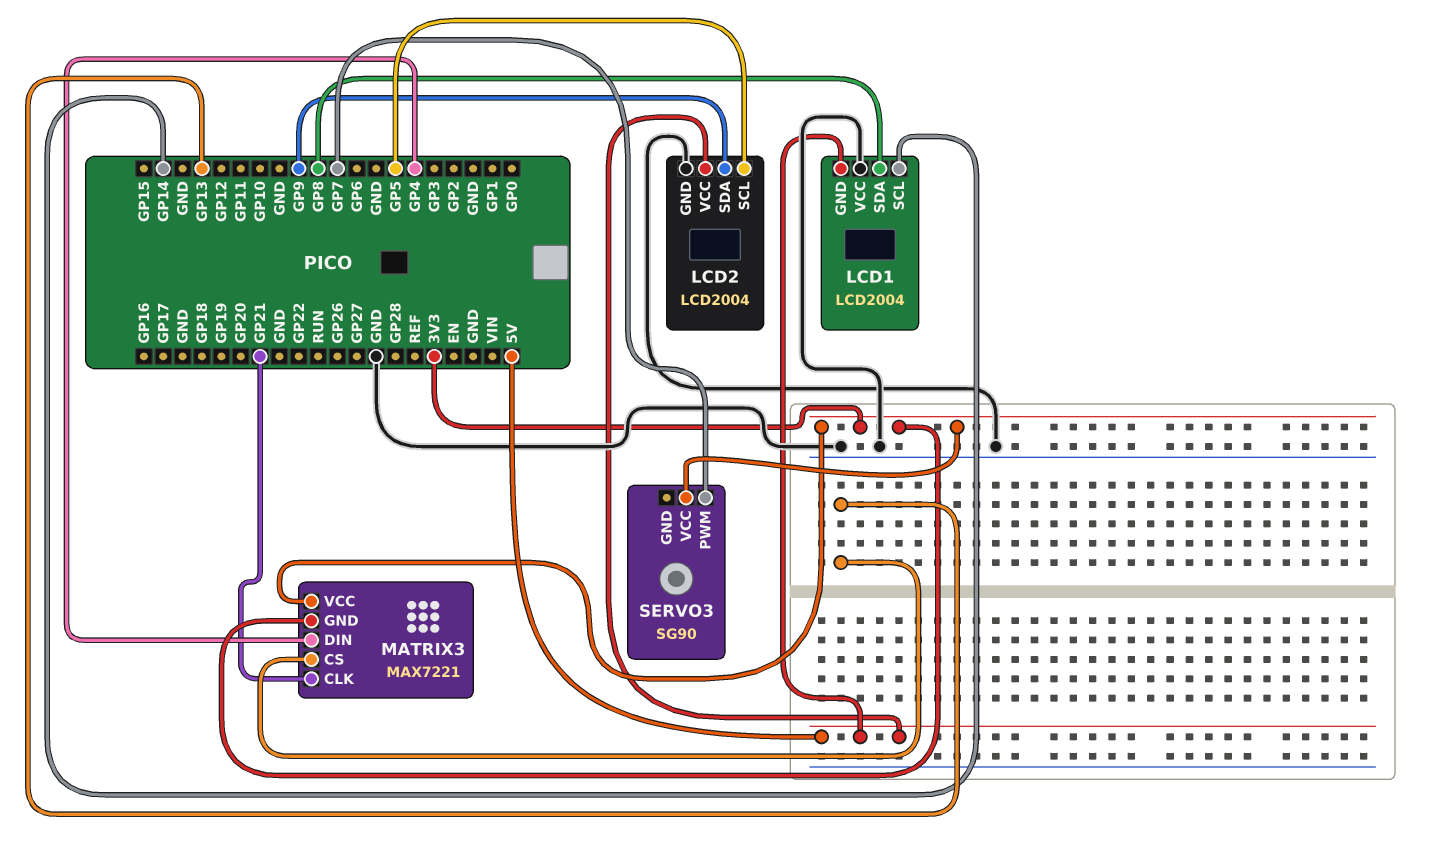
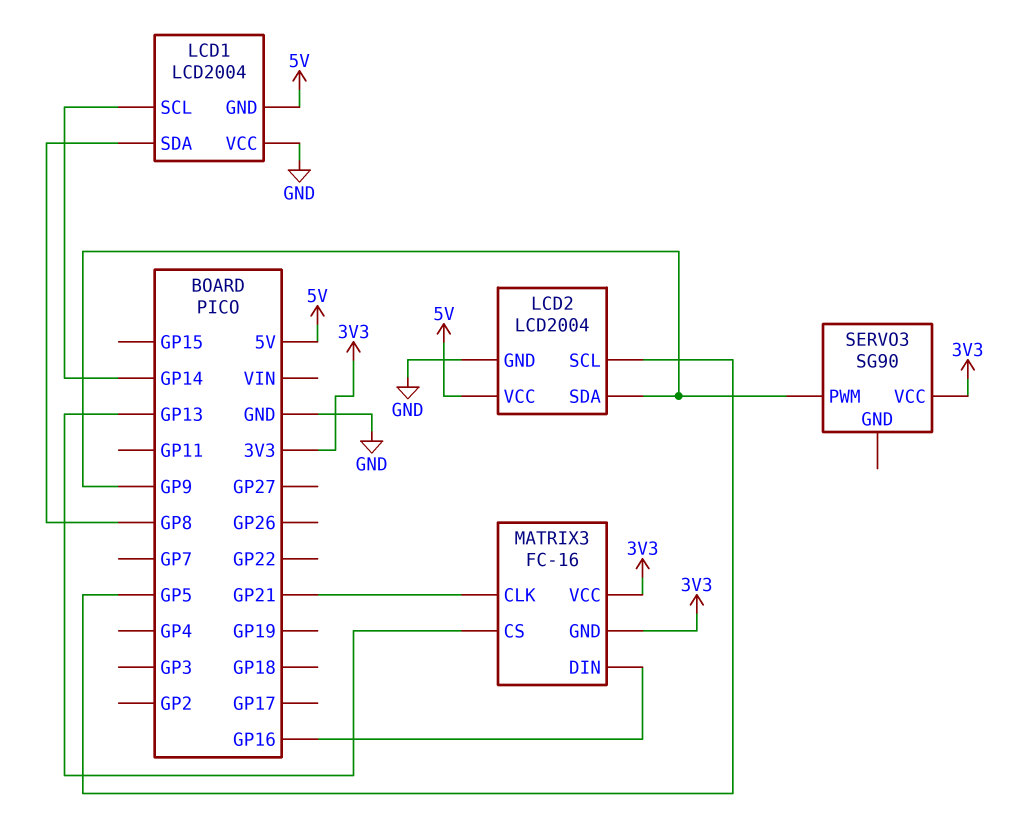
MATRIX3: MAX7221 -> FC-16
MATRIX3 pin DIN: GP4 -> GP16
SERVO3 pin PWM: GP7 -> GP9

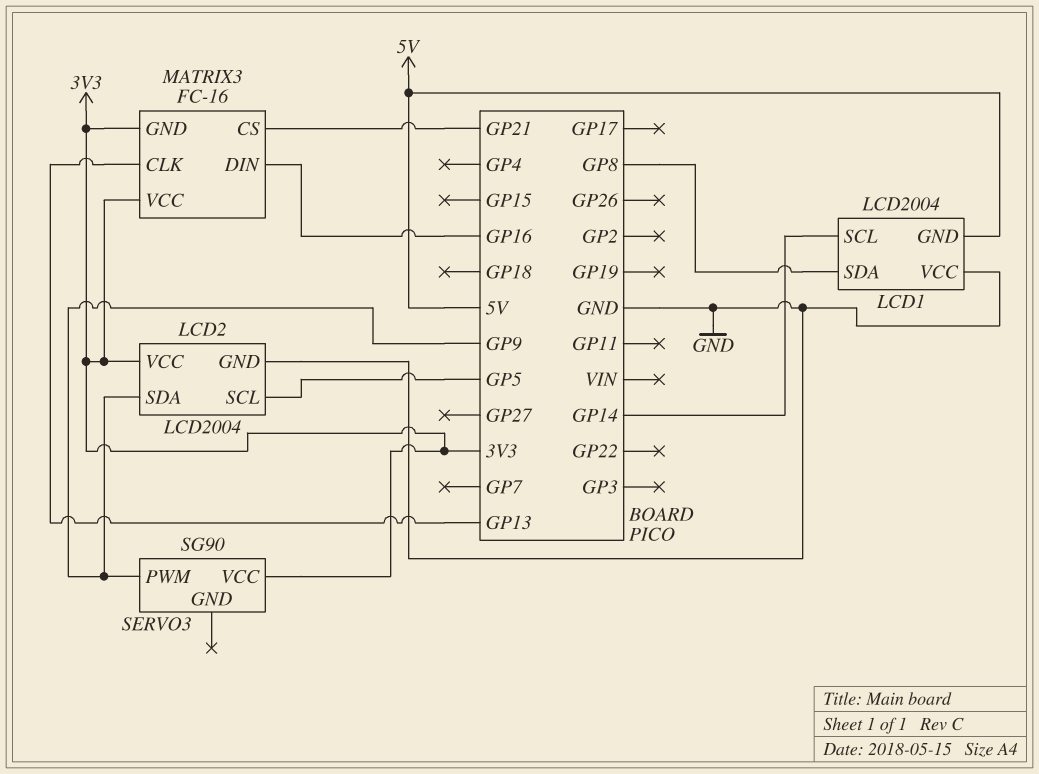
LCD2 pin VCC: 5V -> 3V3
MATRIX3 pin CLK: GP21 -> GP13
MATRIX3 pin CS: GP13 -> GP21

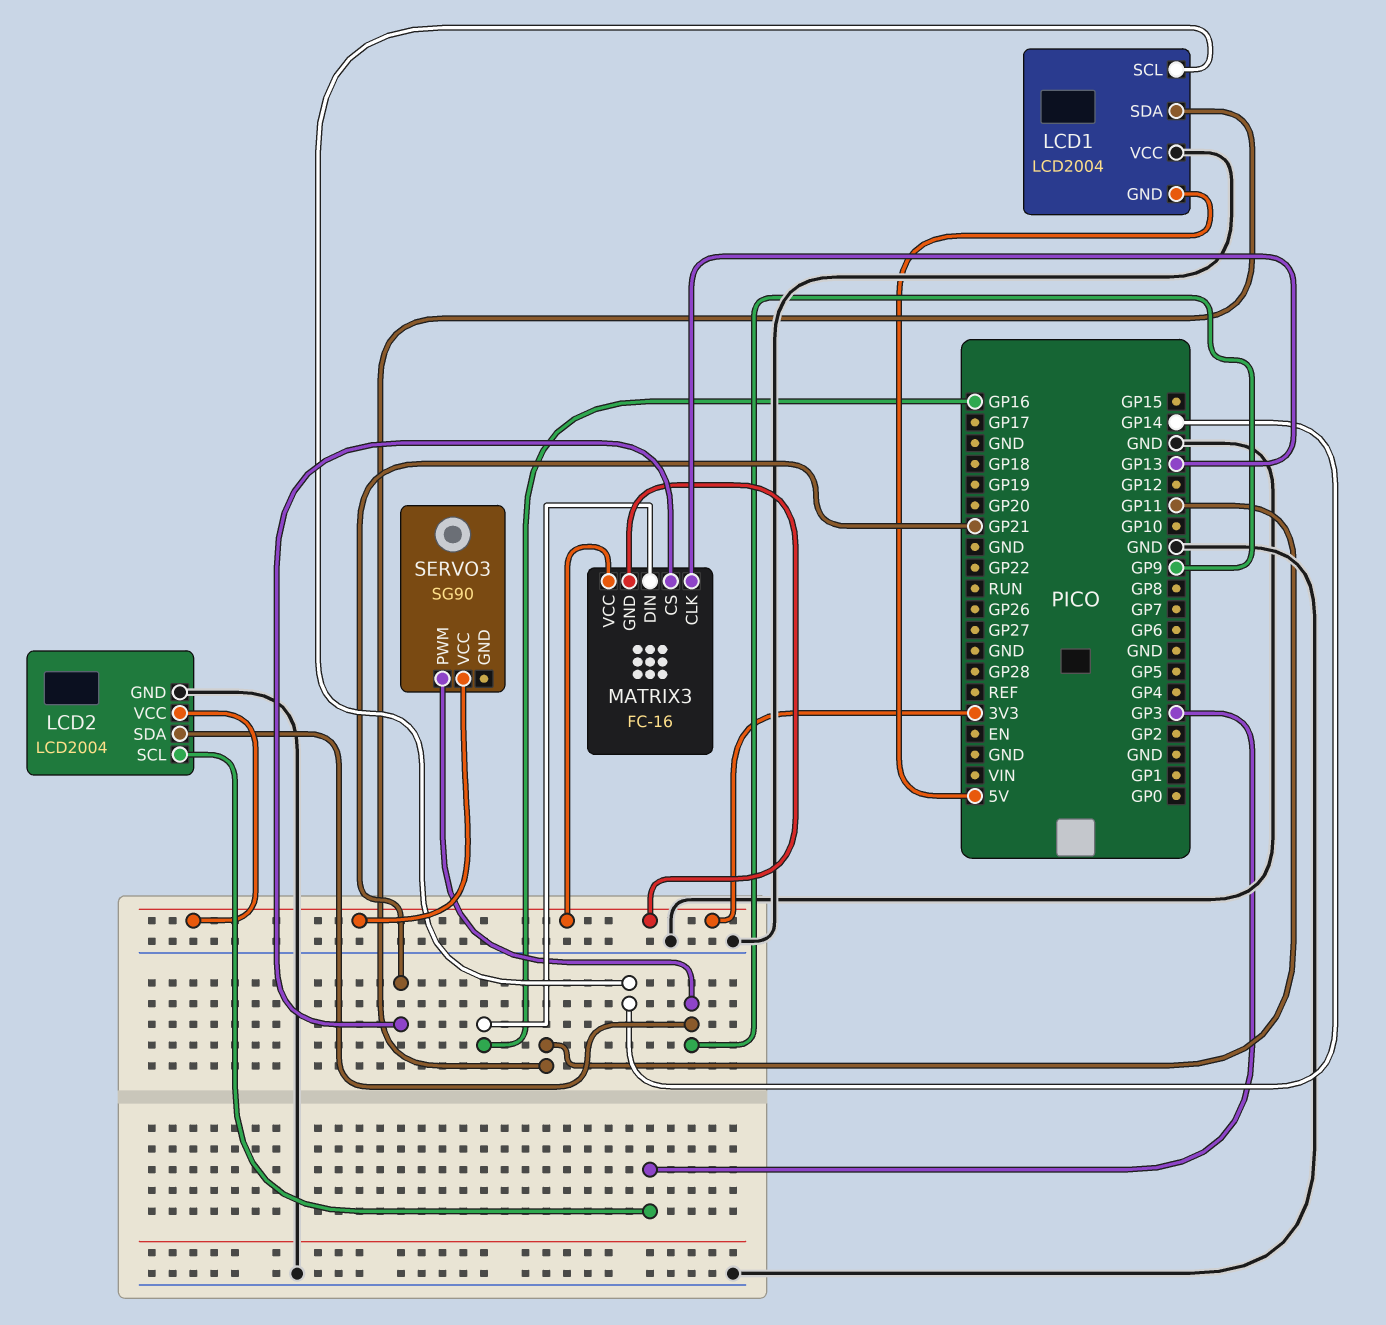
LCD1 pin SDA: GP8 -> GP11
LCD2 pin SCL: GP5 -> GP3

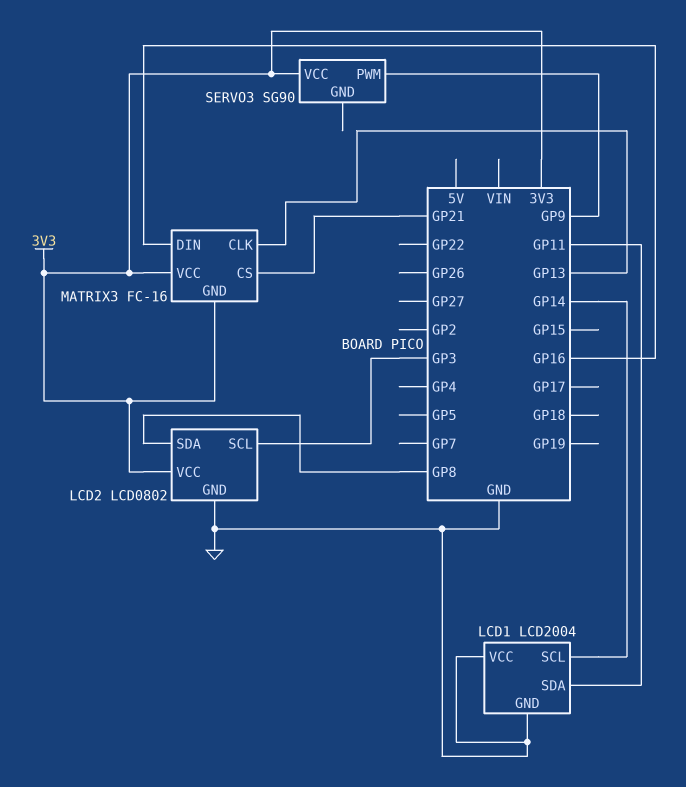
LCD1 pin GND: 5V -> GND
LCD2: LCD2004 -> LCD0802
LCD2 pin SDA: GP9 -> GP8

